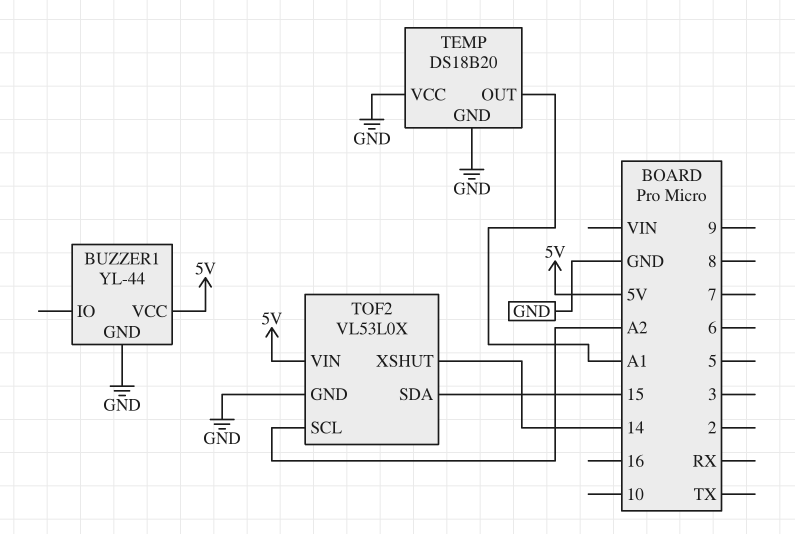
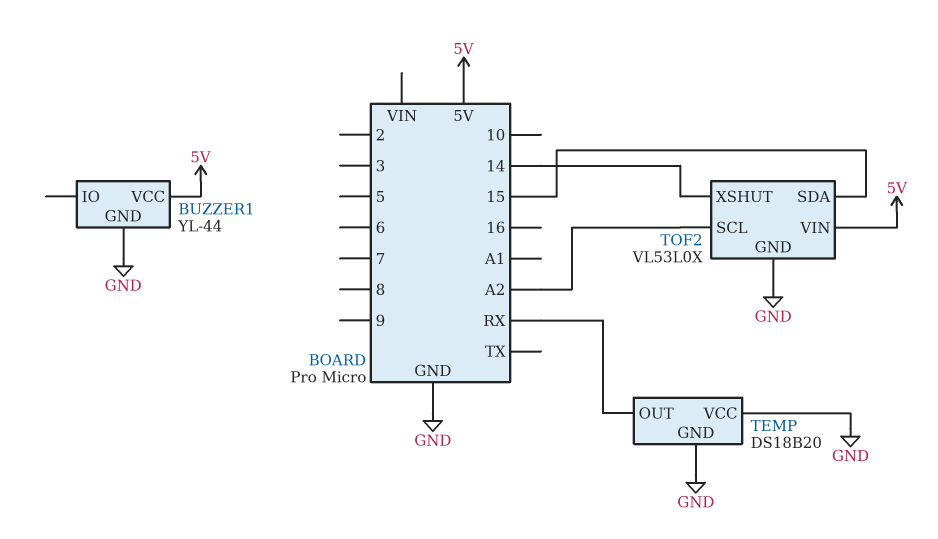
TEMP pin OUT: A1 -> RX

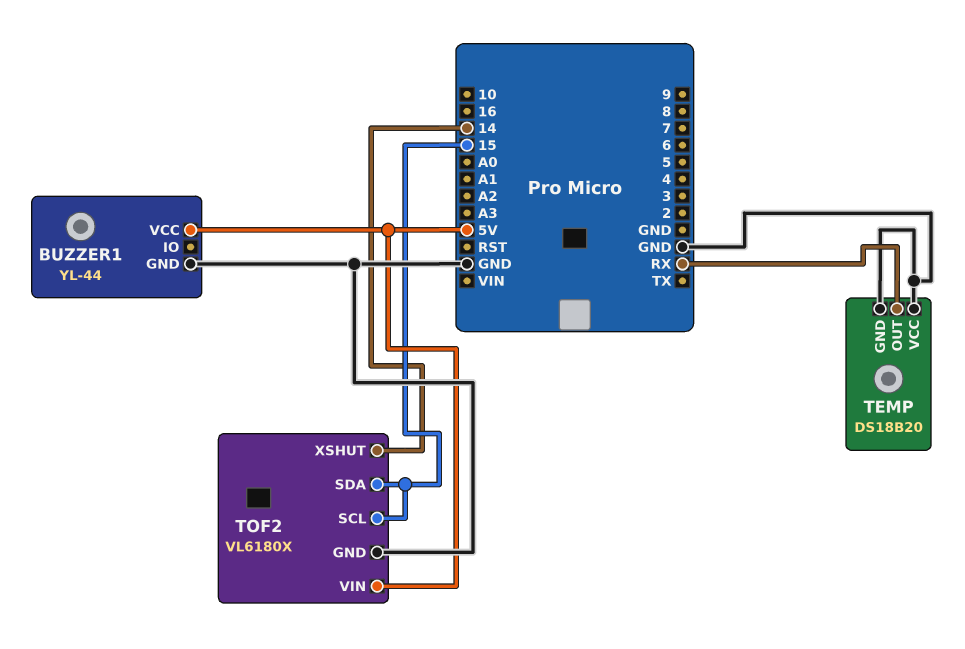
TOF2: VL53L0X -> VL6180X
TOF2 pin SCL: A2 -> 15

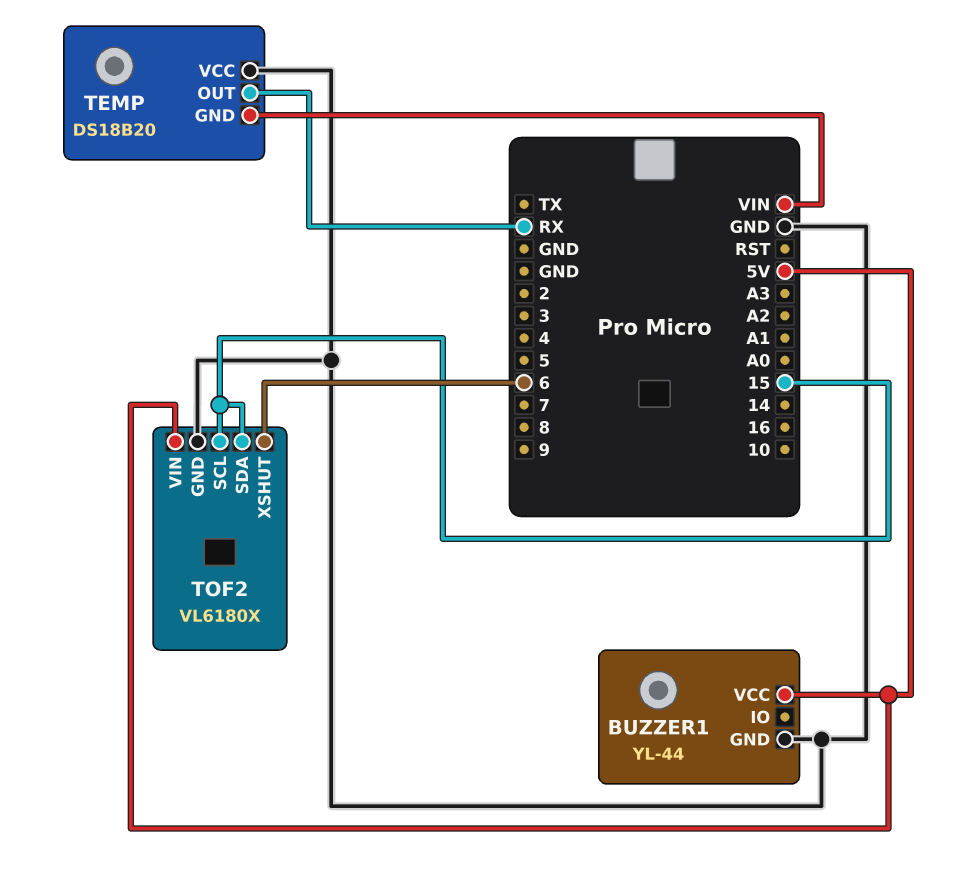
TEMP pin GND: GND -> VIN
TOF2 pin XSHUT: 14 -> 6

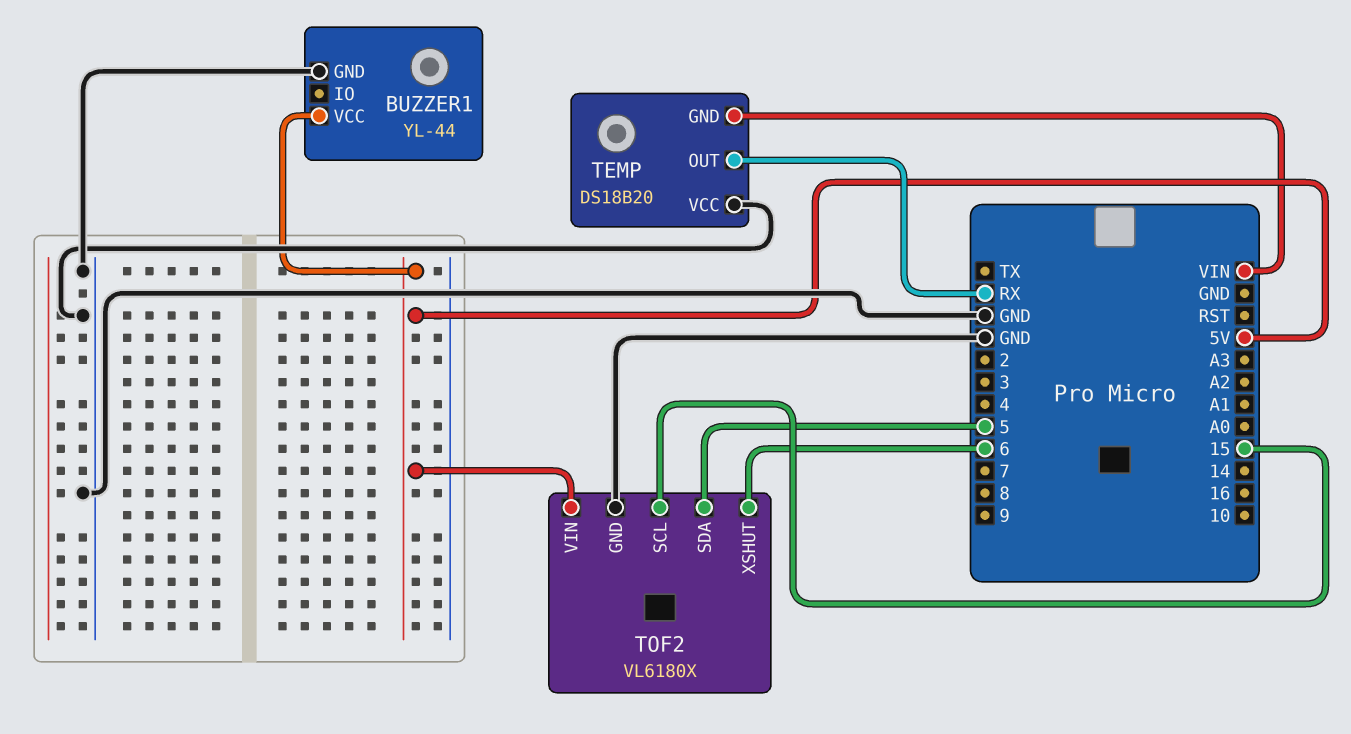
TOF2 pin SDA: 15 -> 5

